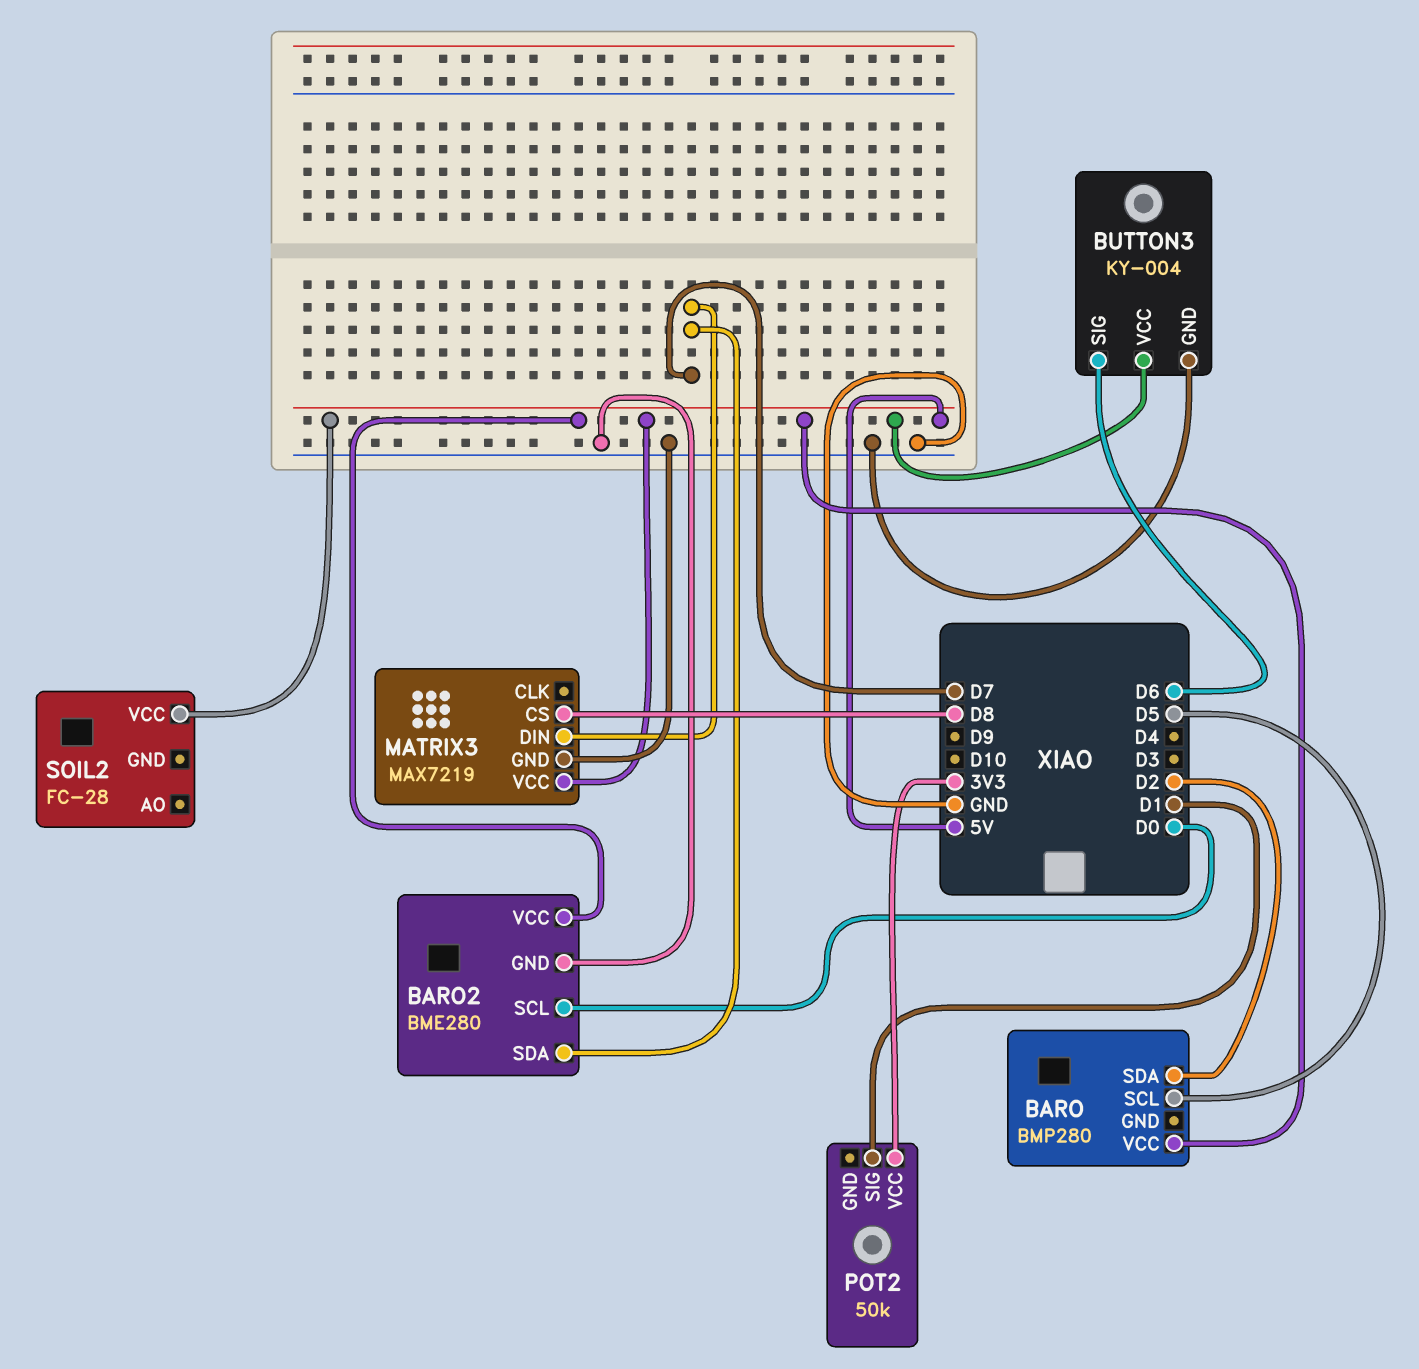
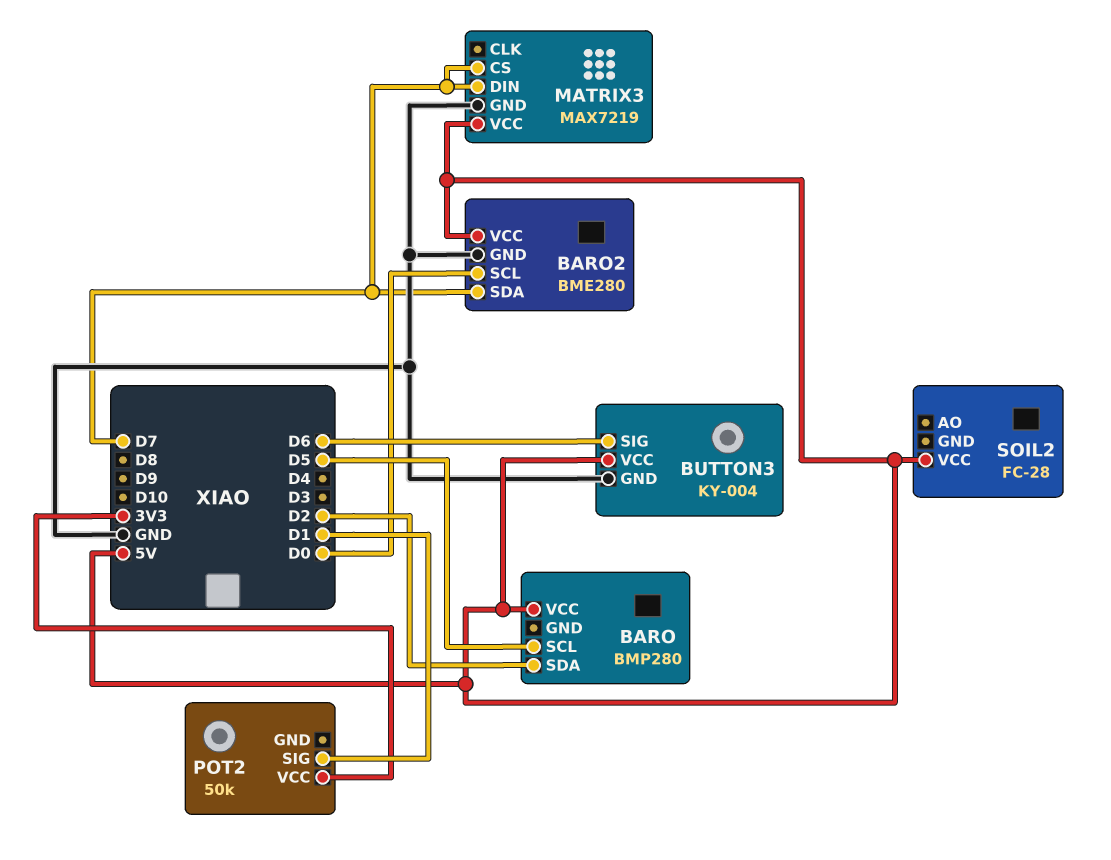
MATRIX3 pin CS: D8 -> D7

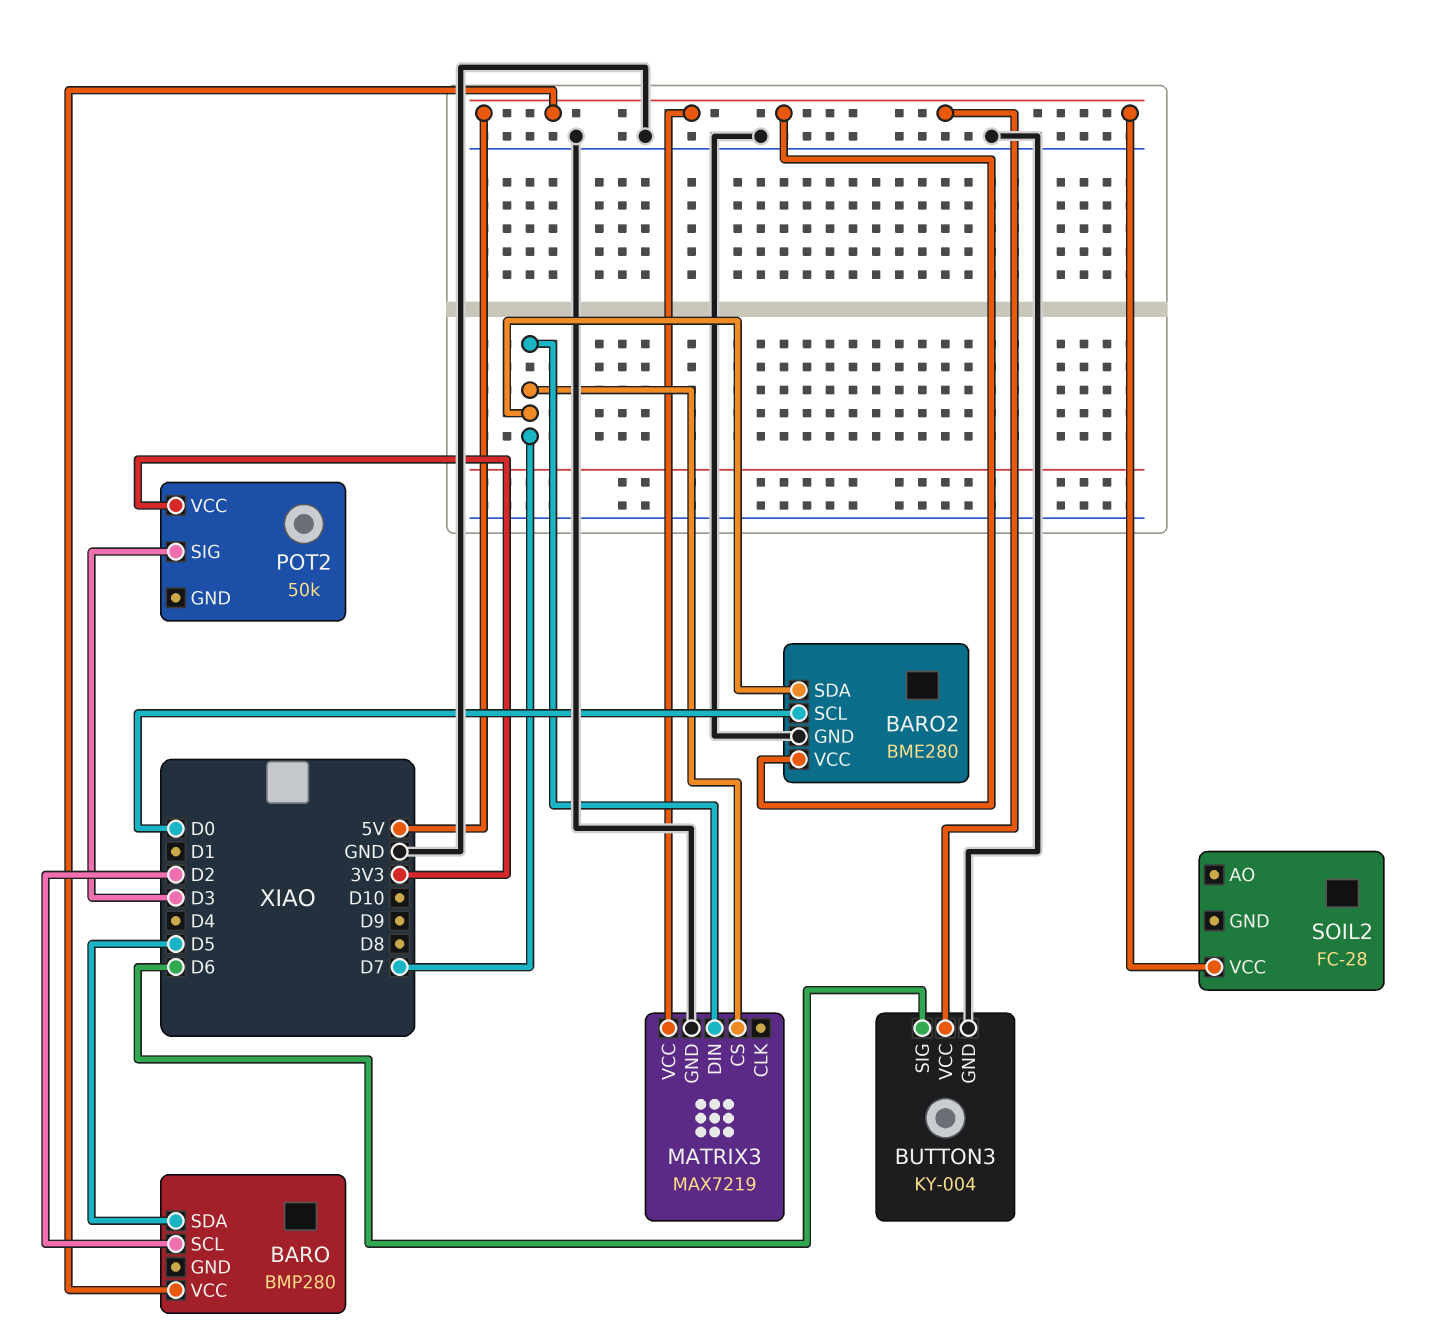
BARO pin SCL: D5 -> D2
BARO pin SDA: D2 -> D5
POT2 pin SIG: D1 -> D3

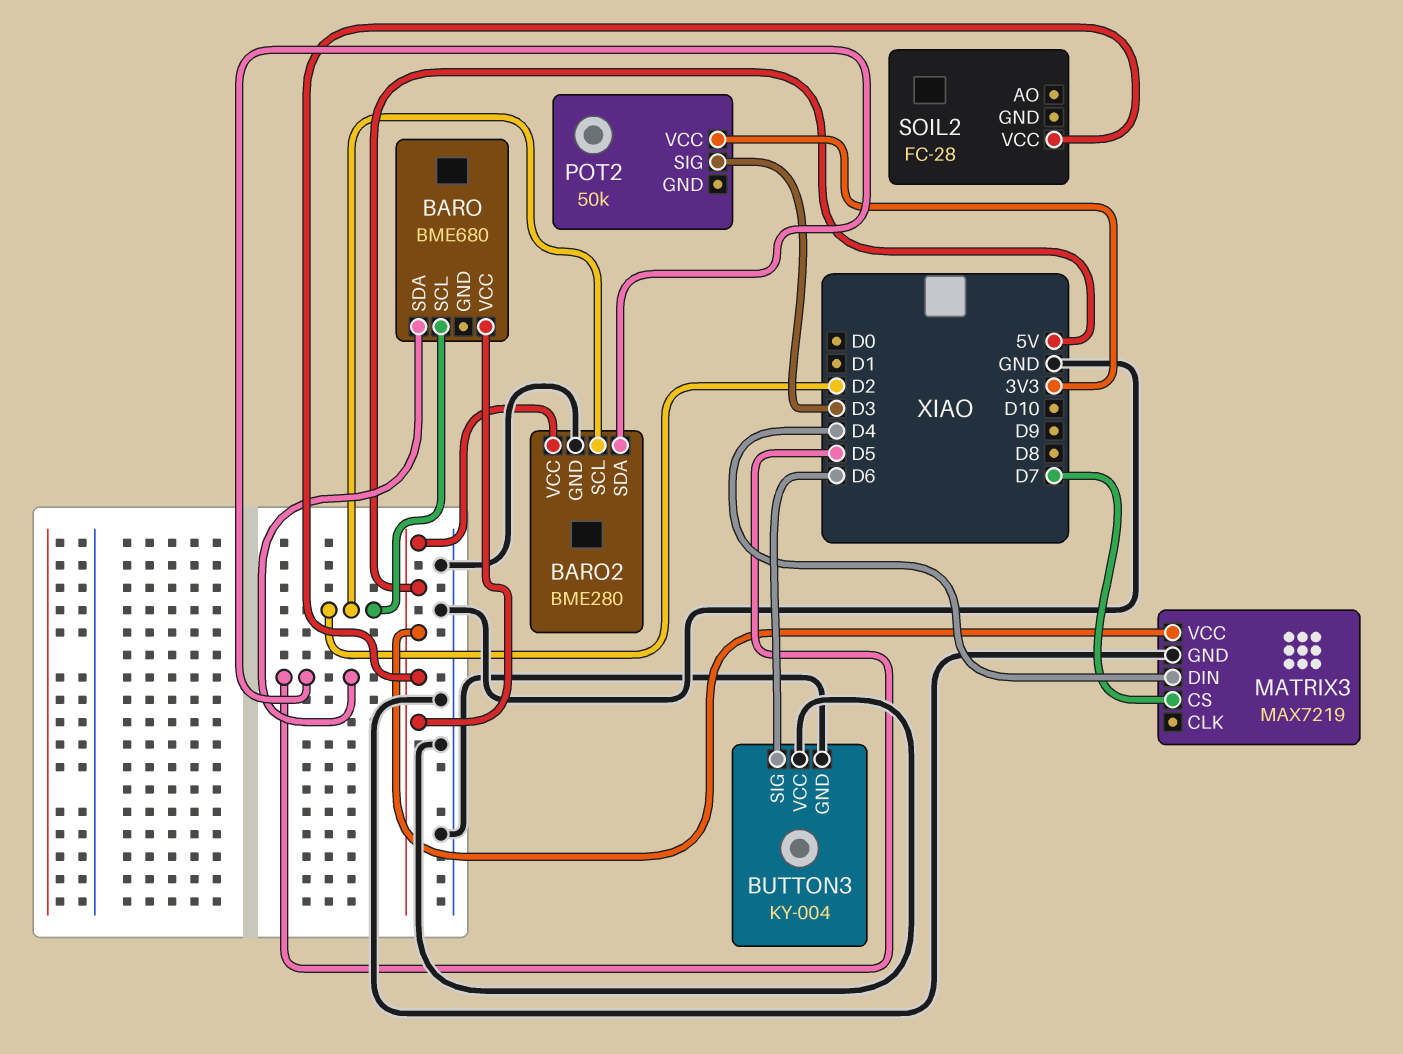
BARO: BMP280 -> BME680
BARO2 pin SCL: D0 -> D2
BARO2 pin SDA: D7 -> D5
BUTTON3 pin VCC: 5V -> GND
MATRIX3 pin DIN: D7 -> D4

